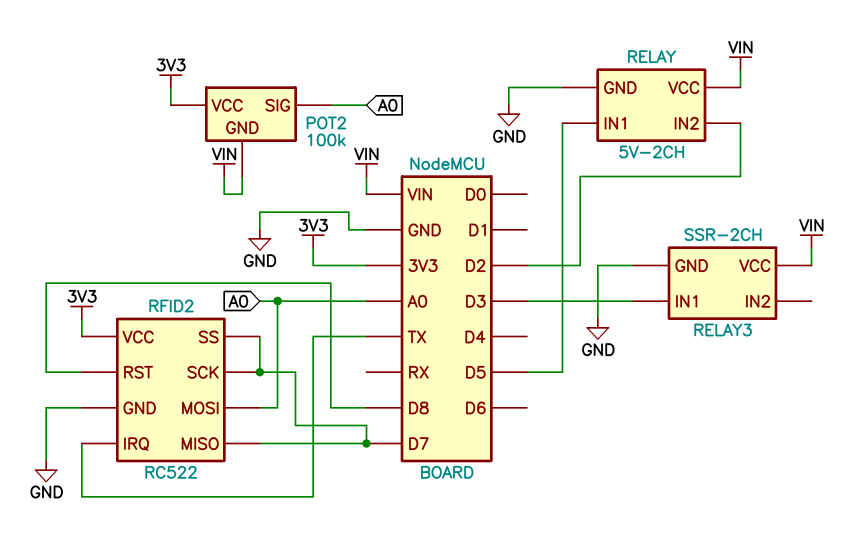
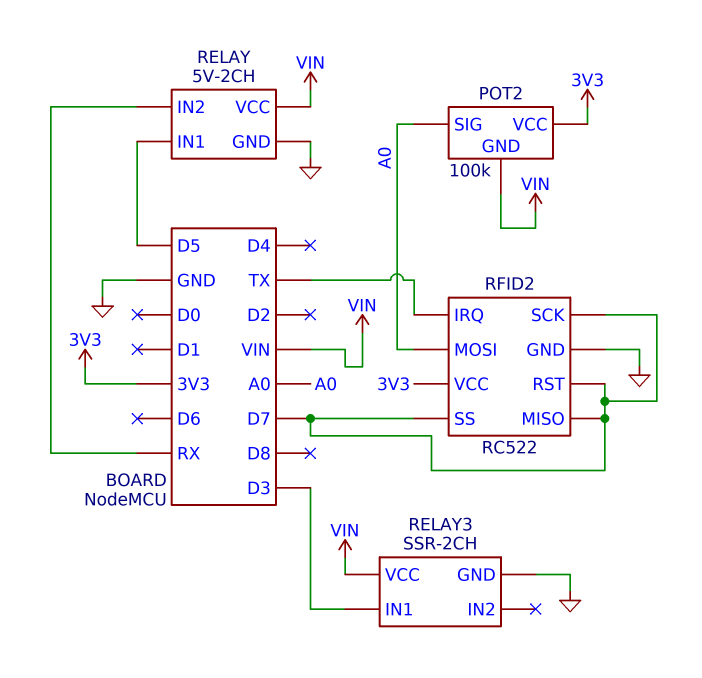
RELAY pin IN2: D2 -> RX
RFID2 pin RST: D8 -> D7

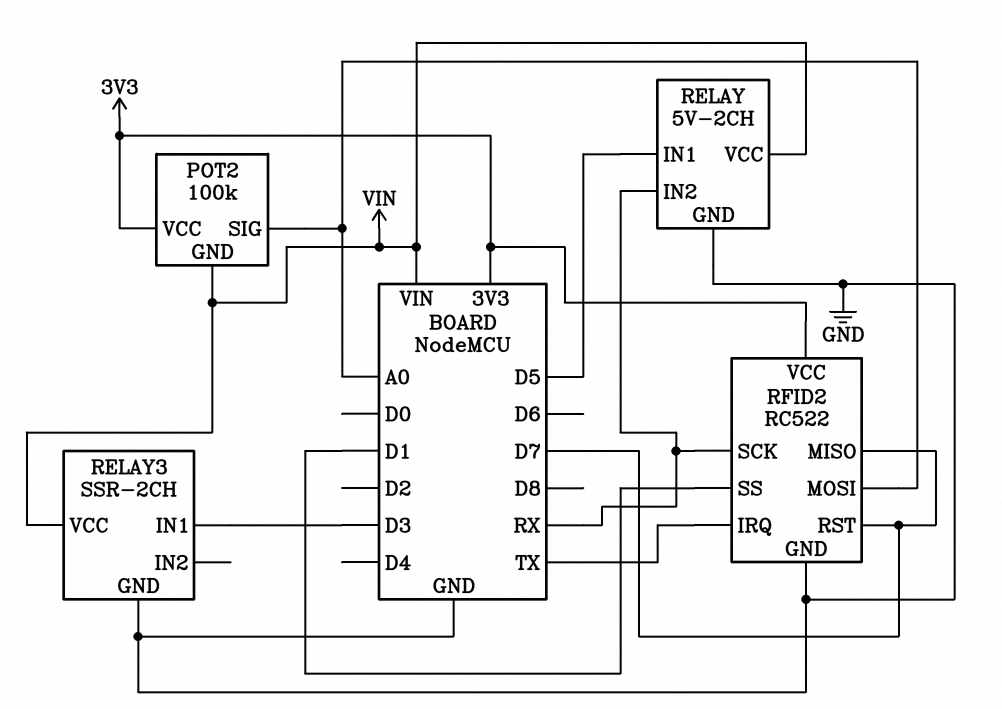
RFID2 pin SCK: D7 -> RX
RFID2 pin SS: D7 -> D1

